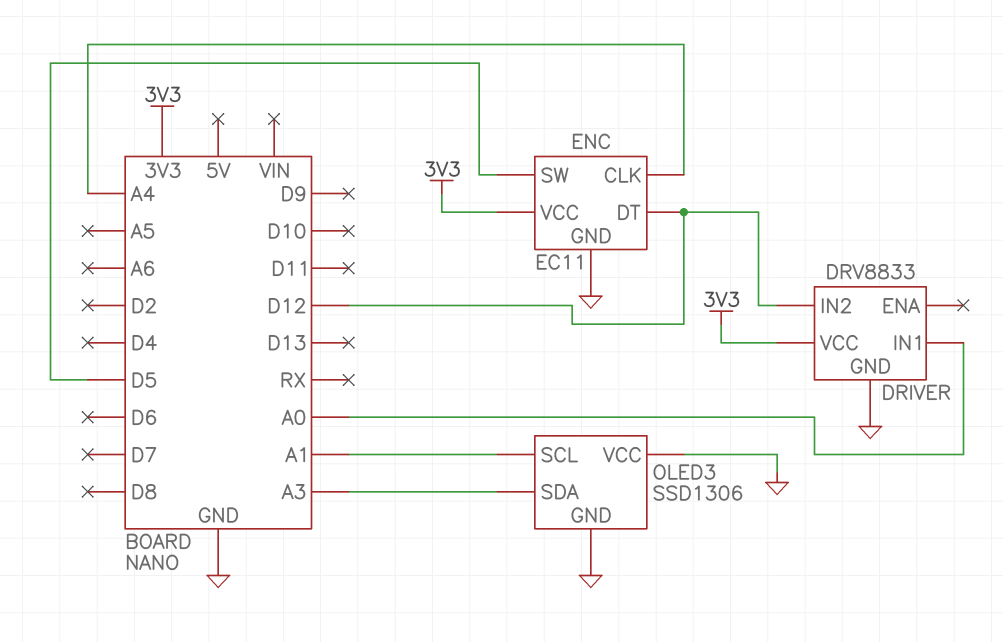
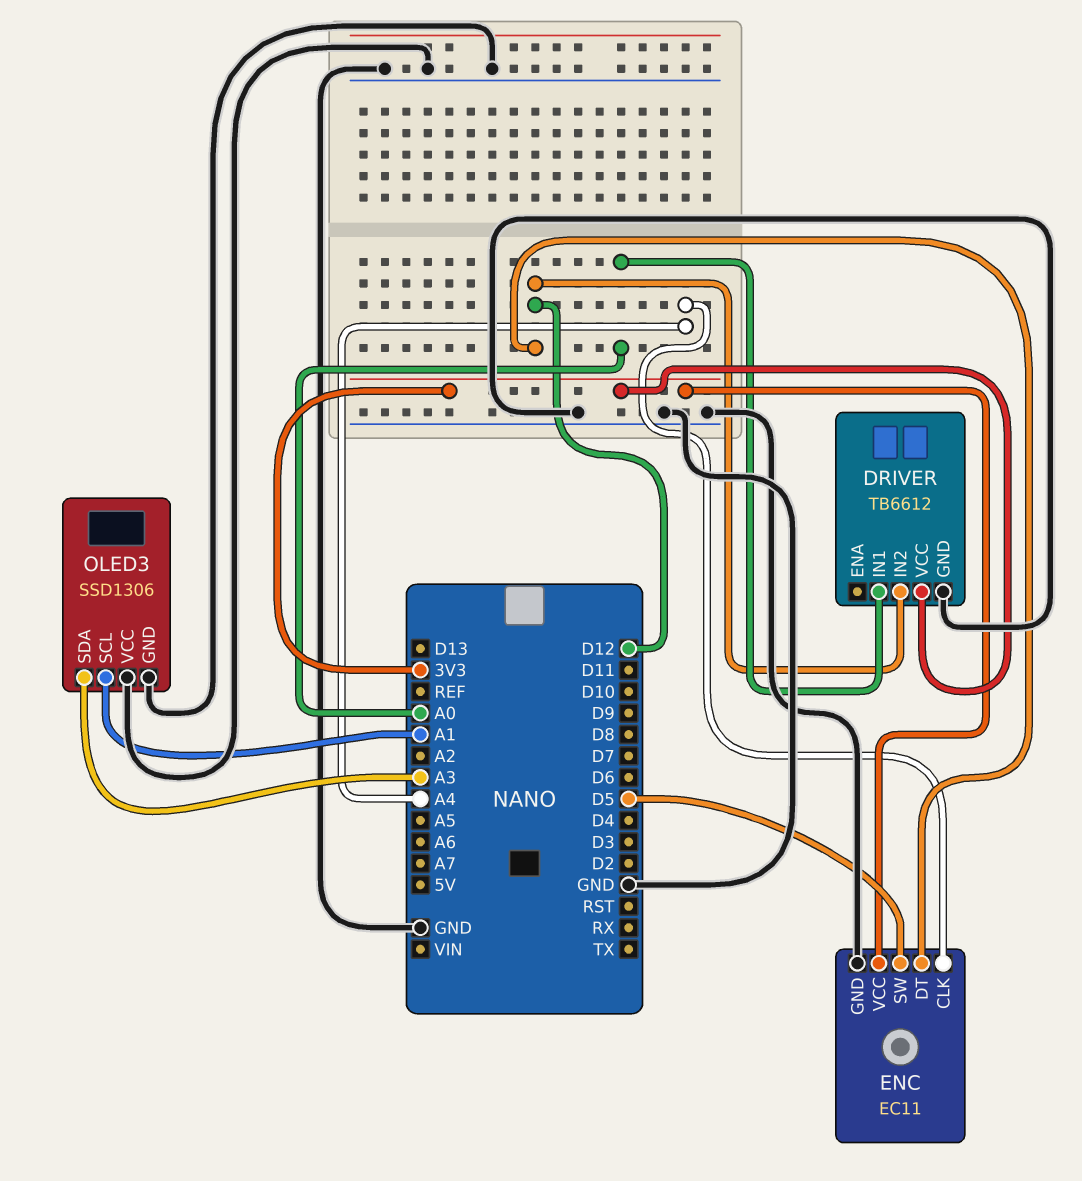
DRIVER: DRV8833 -> TB6612

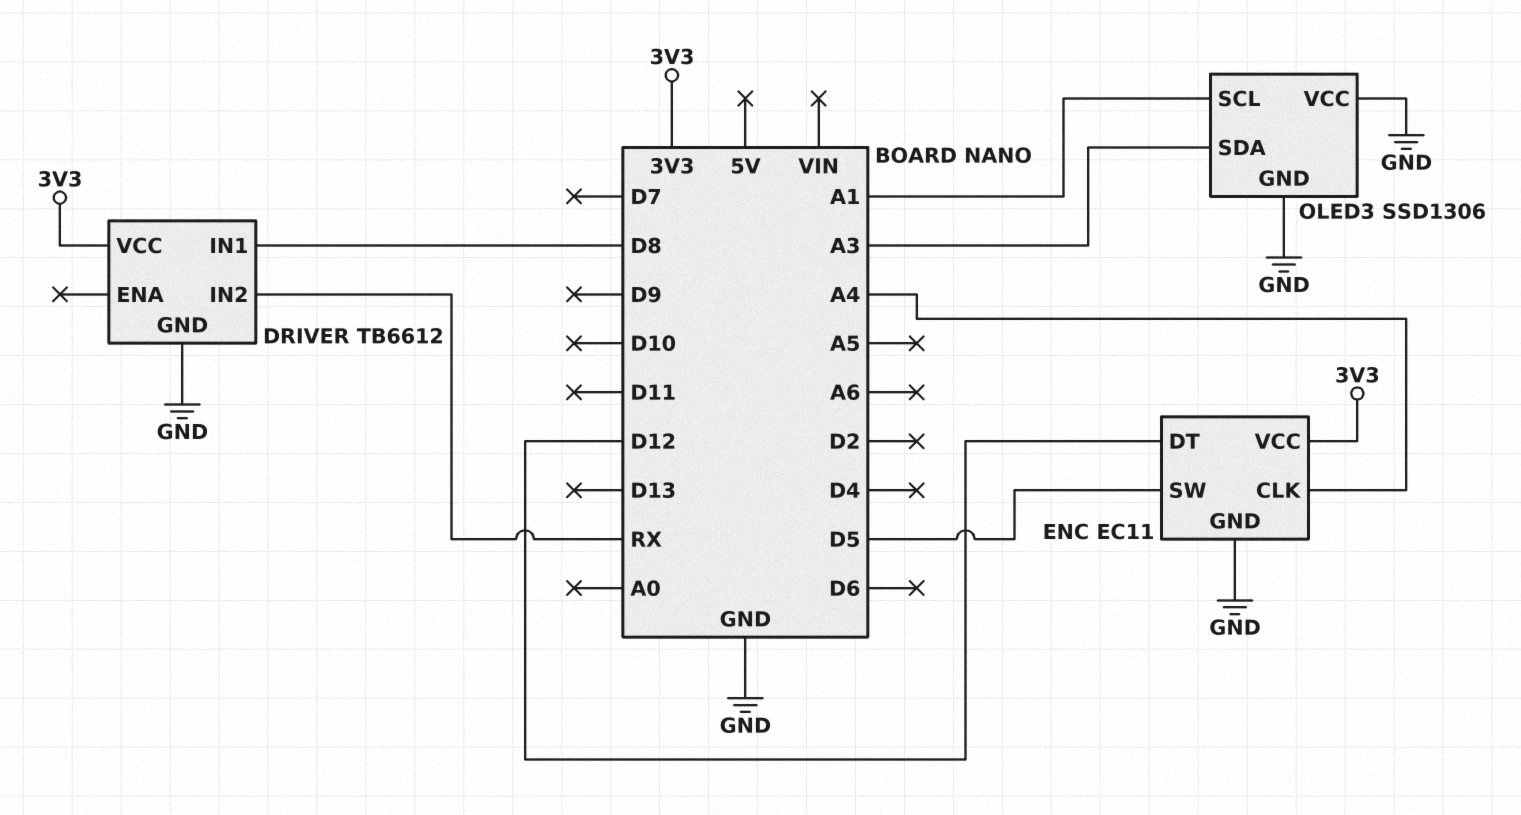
DRIVER pin IN1: A0 -> D8
DRIVER pin IN2: D12 -> RX

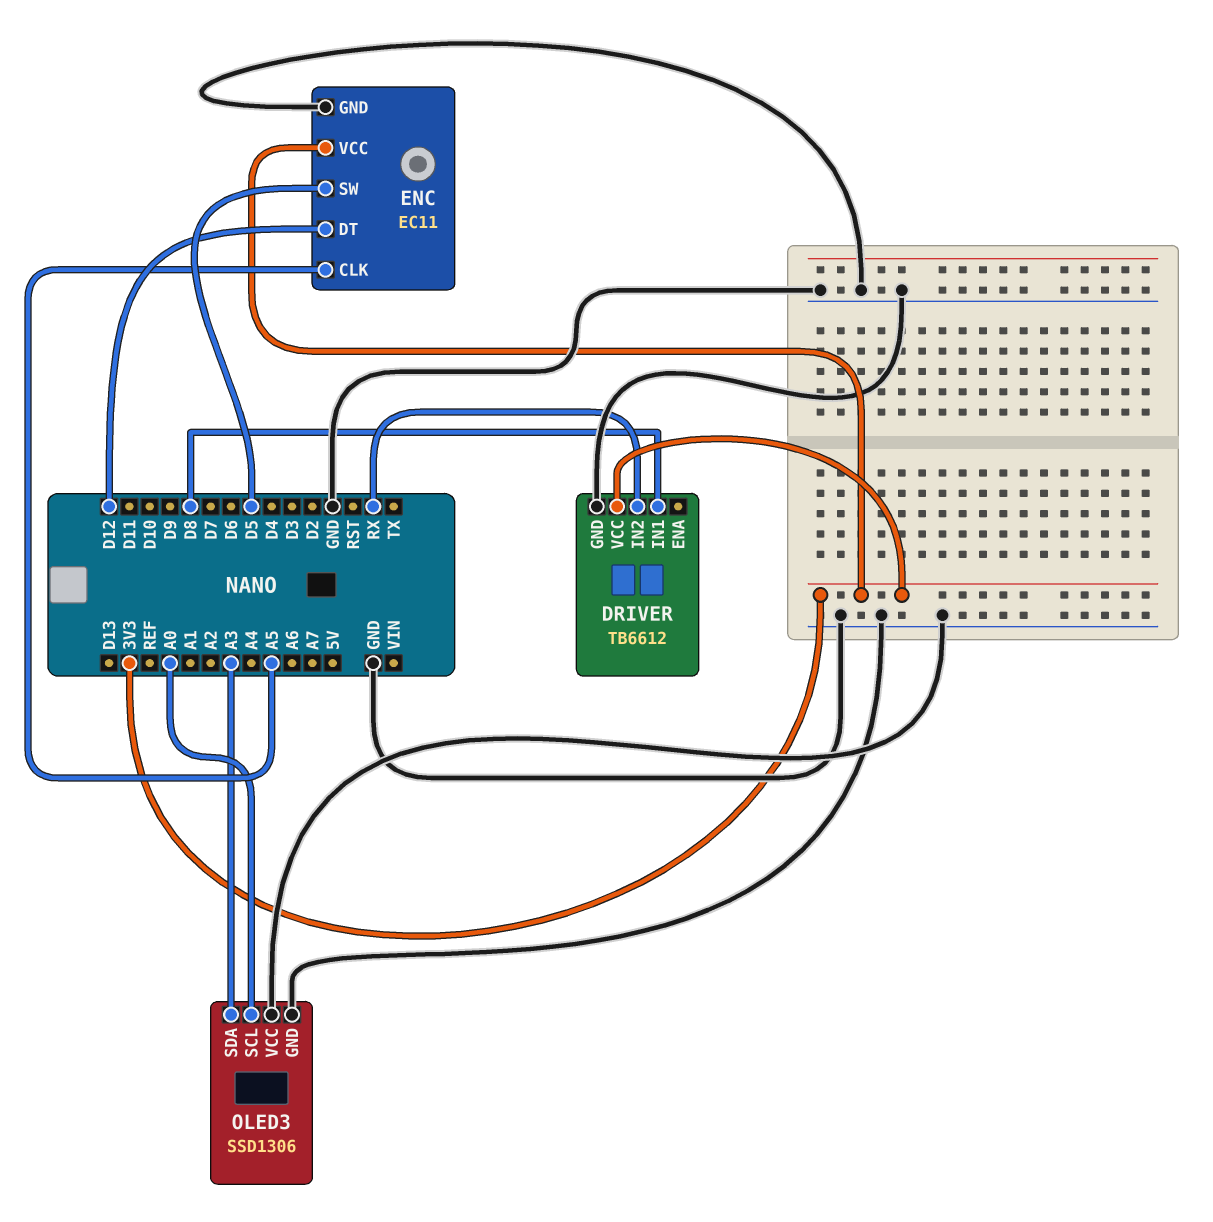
ENC pin CLK: A4 -> A5
OLED3 pin SCL: A1 -> A0

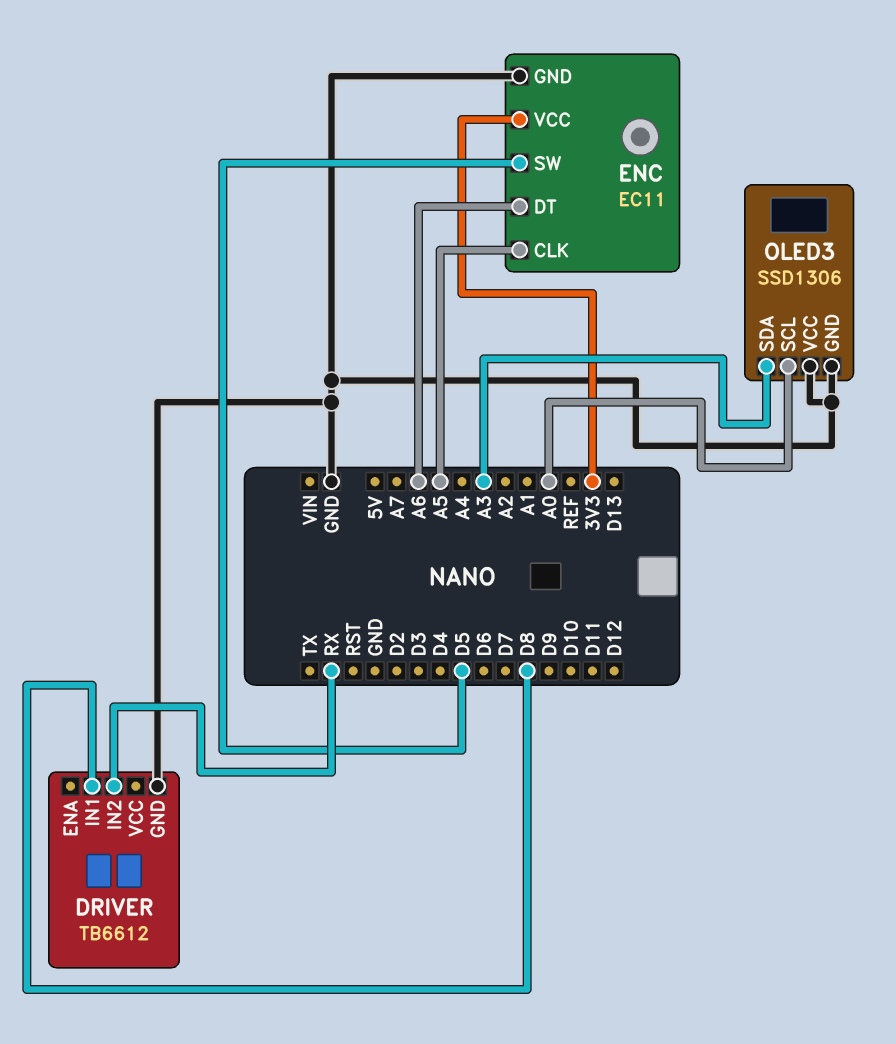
DRIVER pin VCC: 3V3 -> none
ENC pin DT: D12 -> A6

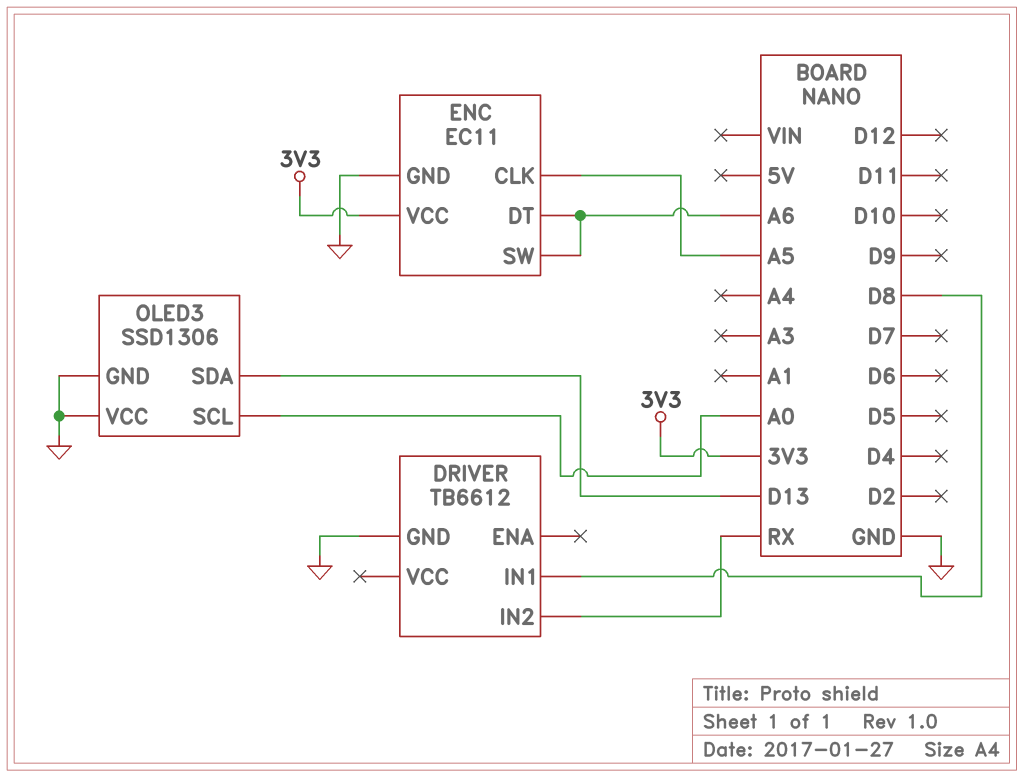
ENC pin SW: D5 -> A6
OLED3 pin SDA: A3 -> D13

